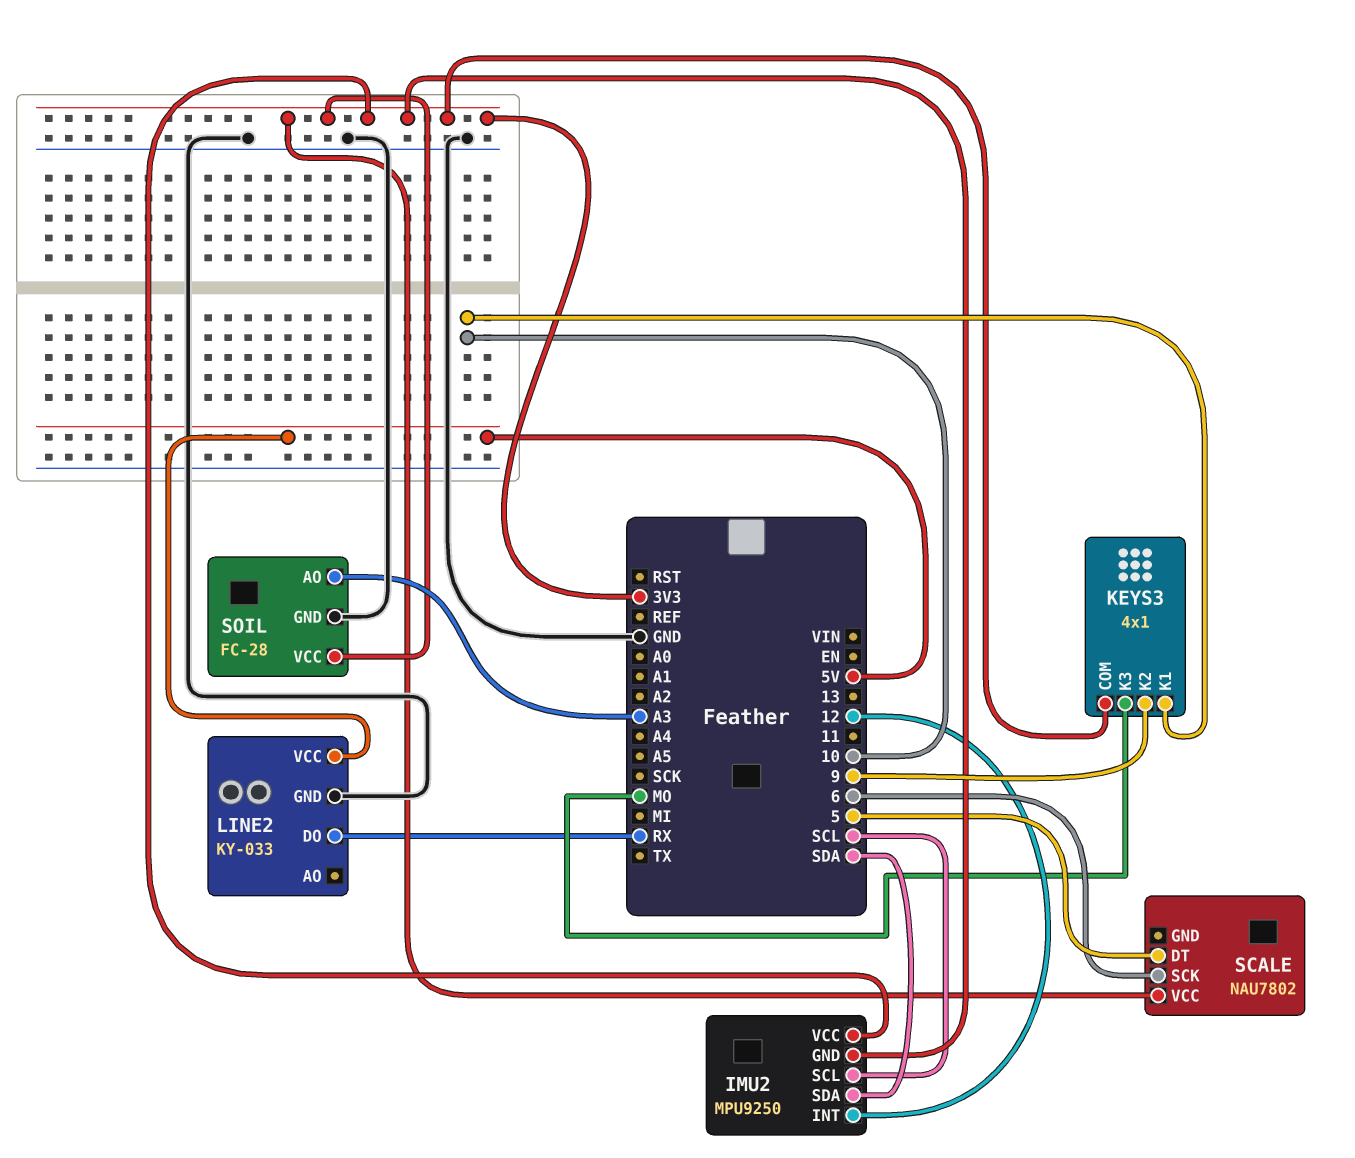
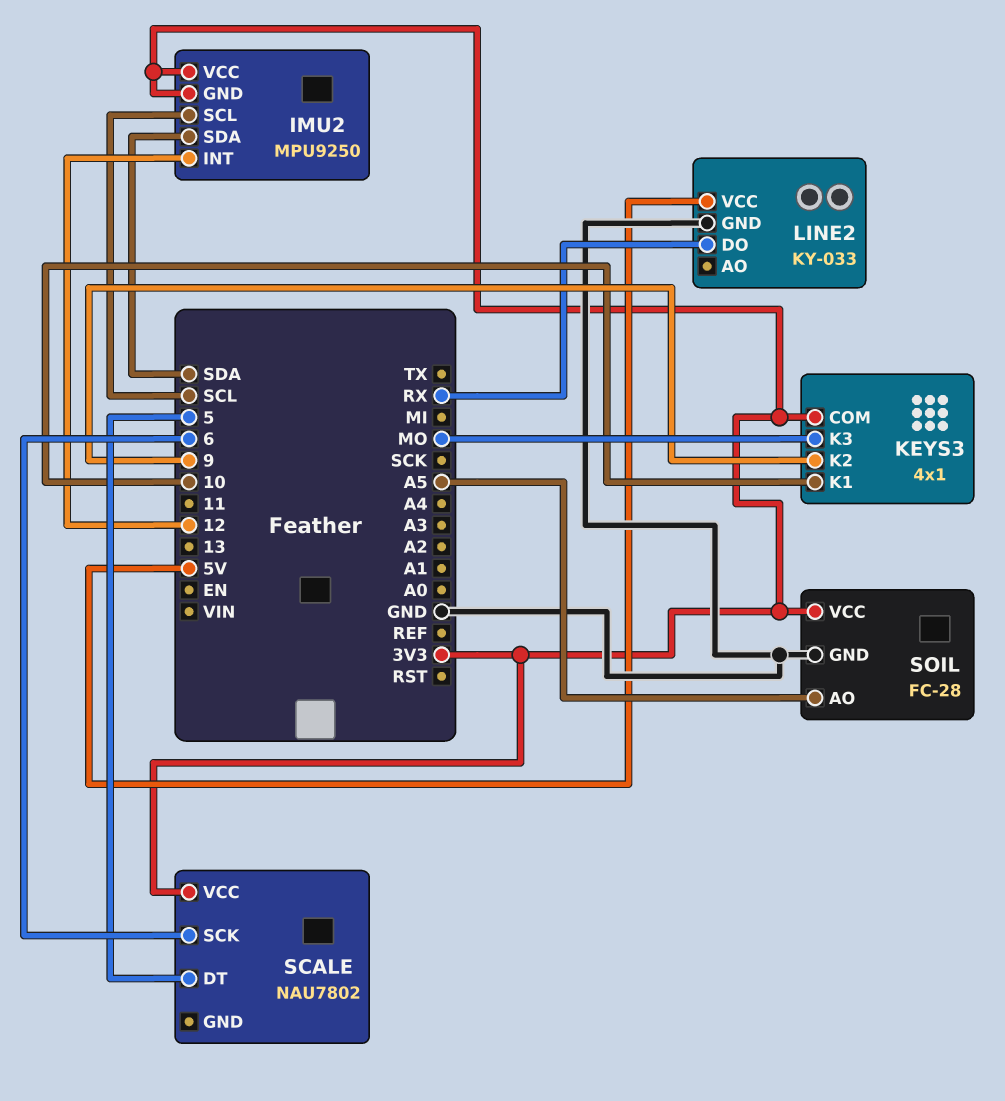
SOIL pin AO: A3 -> A5

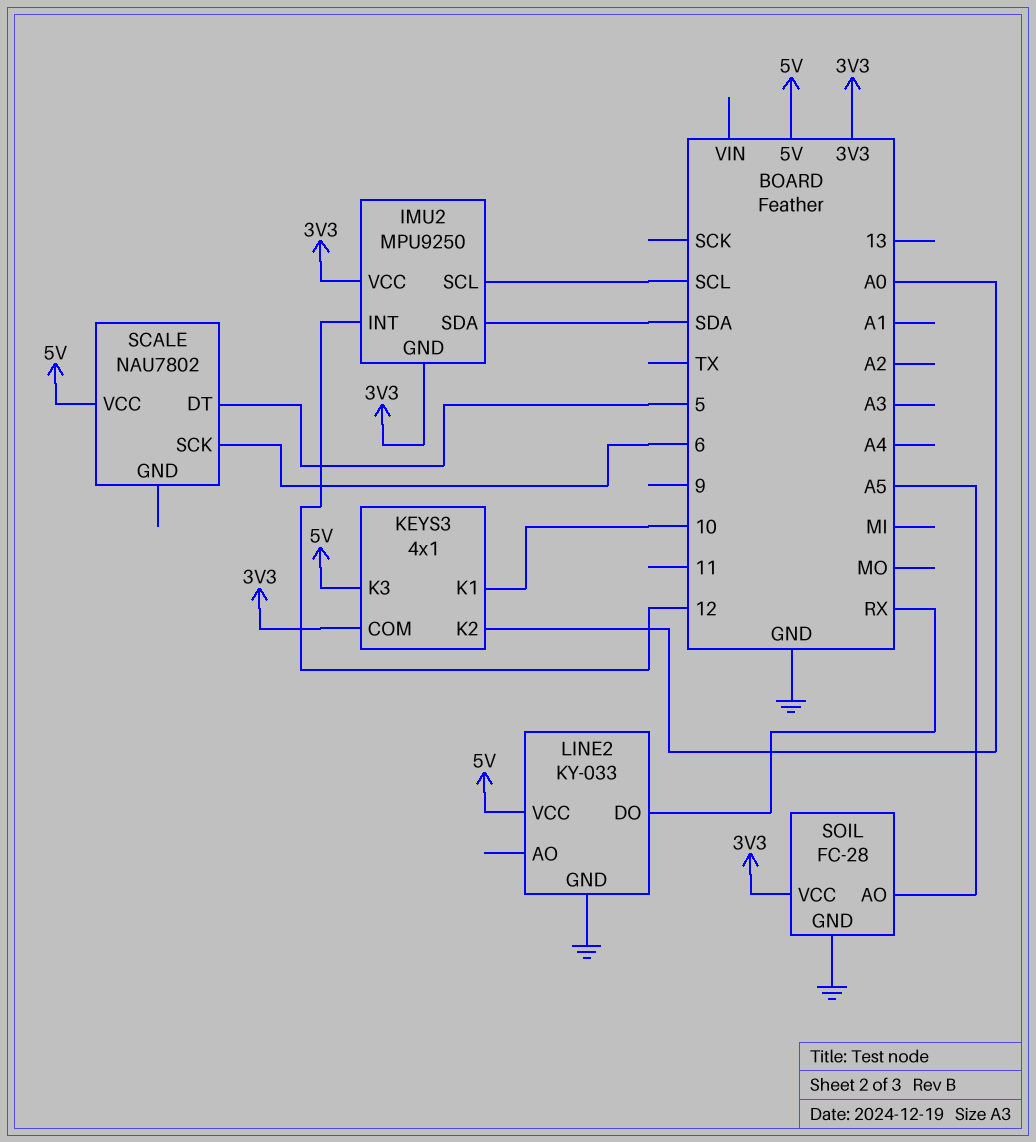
KEYS3 pin K2: 9 -> A0
KEYS3 pin K3: MO -> 5V
SCALE pin VCC: 3V3 -> 5V

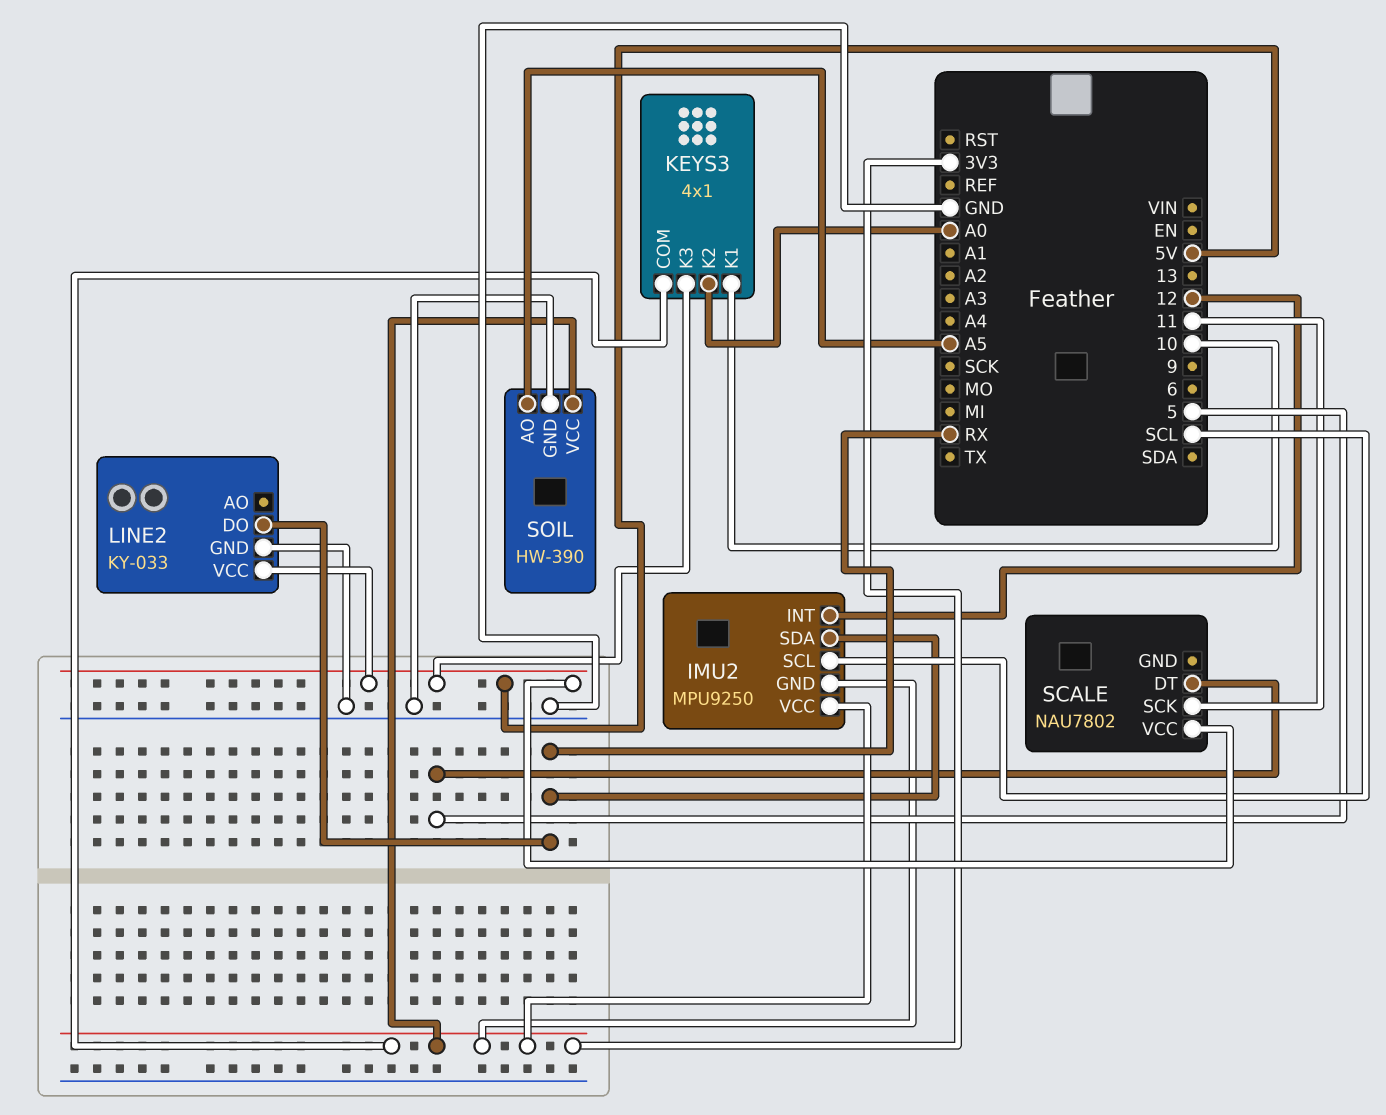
IMU2 pin SDA: SDA -> RX
SCALE pin SCK: 6 -> 11
SOIL: FC-28 -> HW-390

